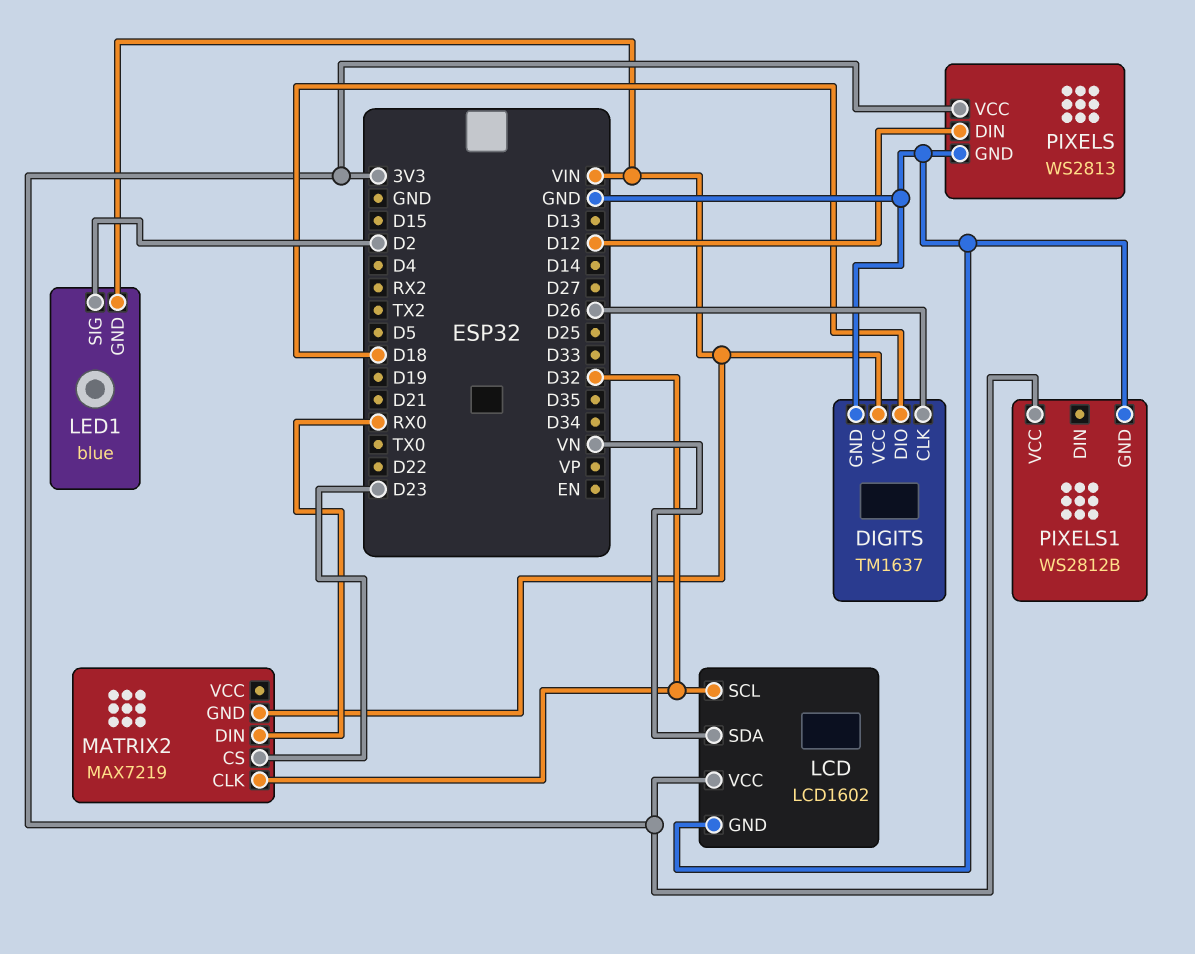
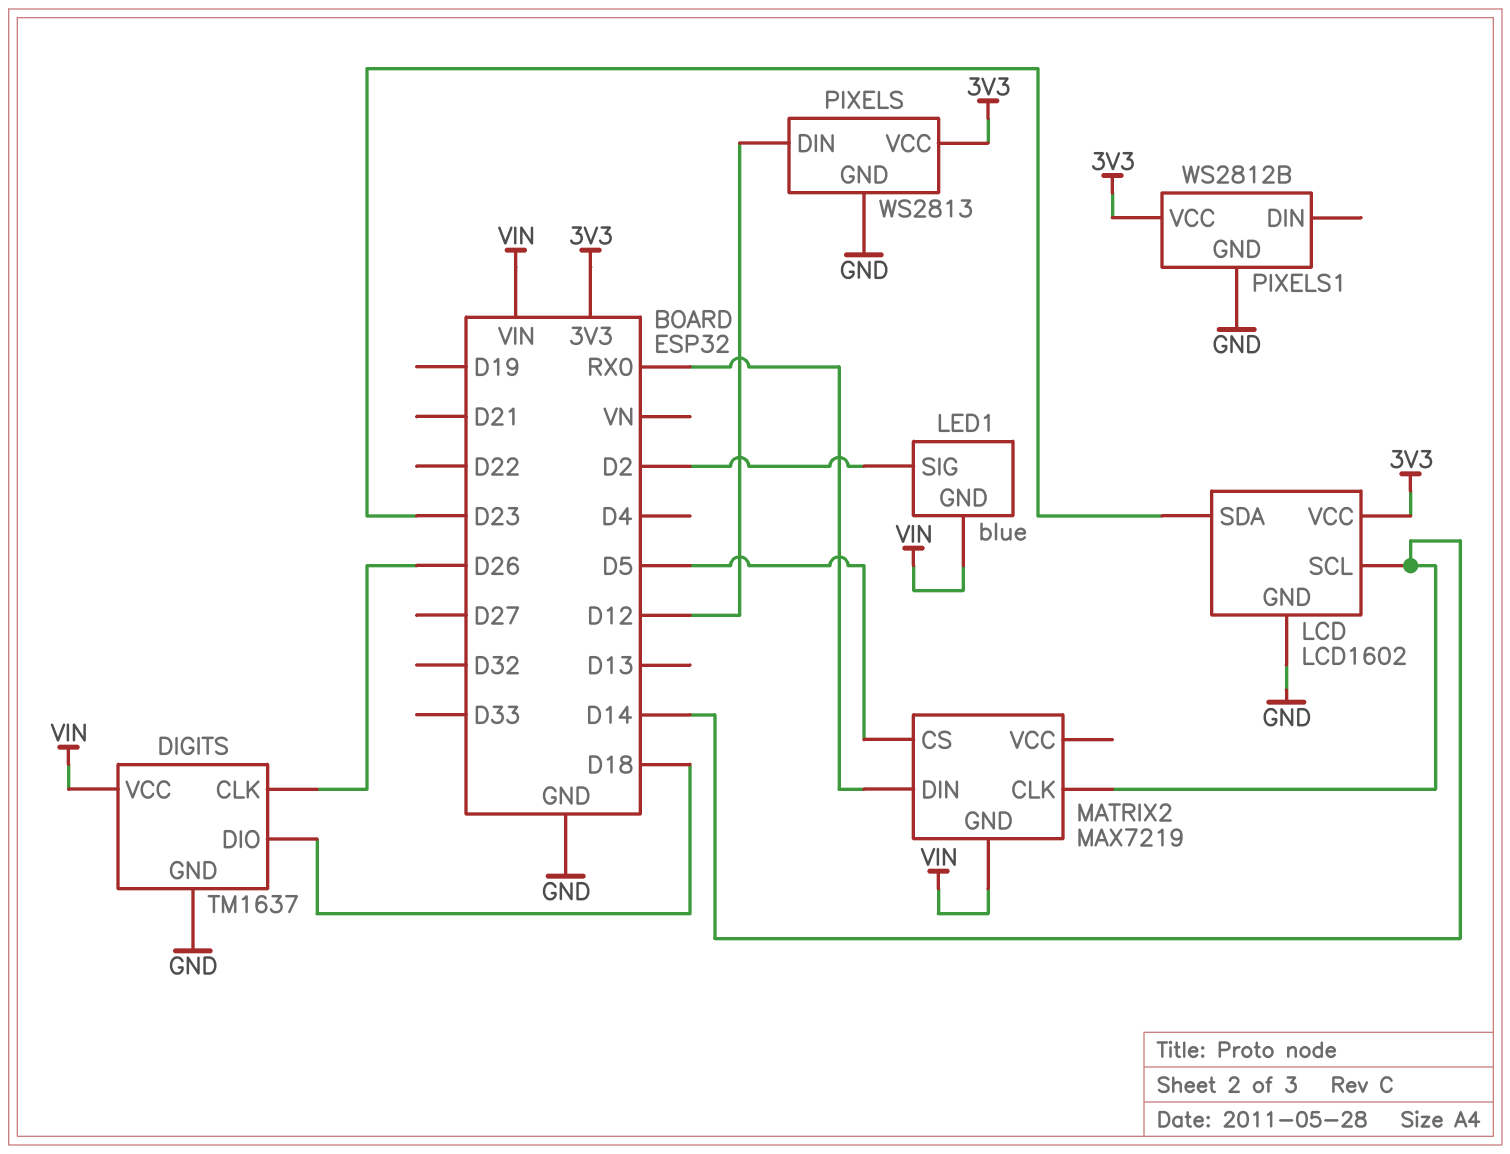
LCD pin SCL: D32 -> D14
LCD pin SDA: VN -> D23
MATRIX2 pin CLK: D32 -> D14
MATRIX2 pin CS: D23 -> D5

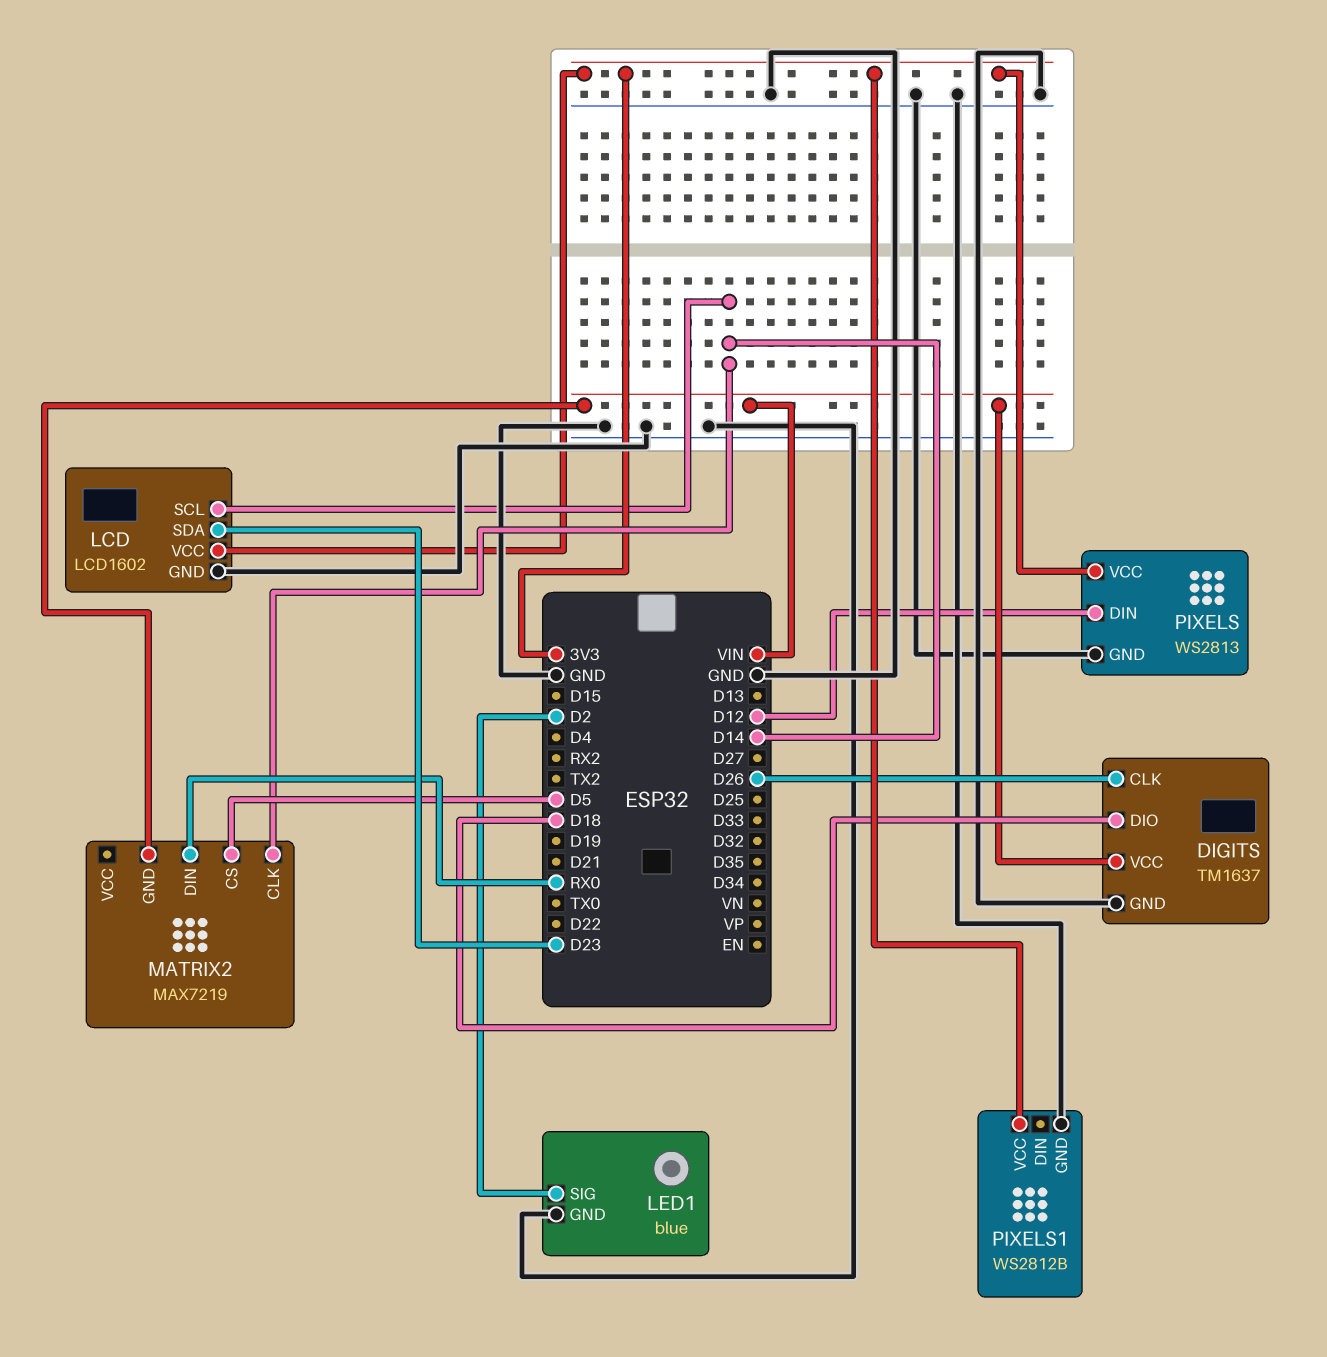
LED1 pin GND: VIN -> GND

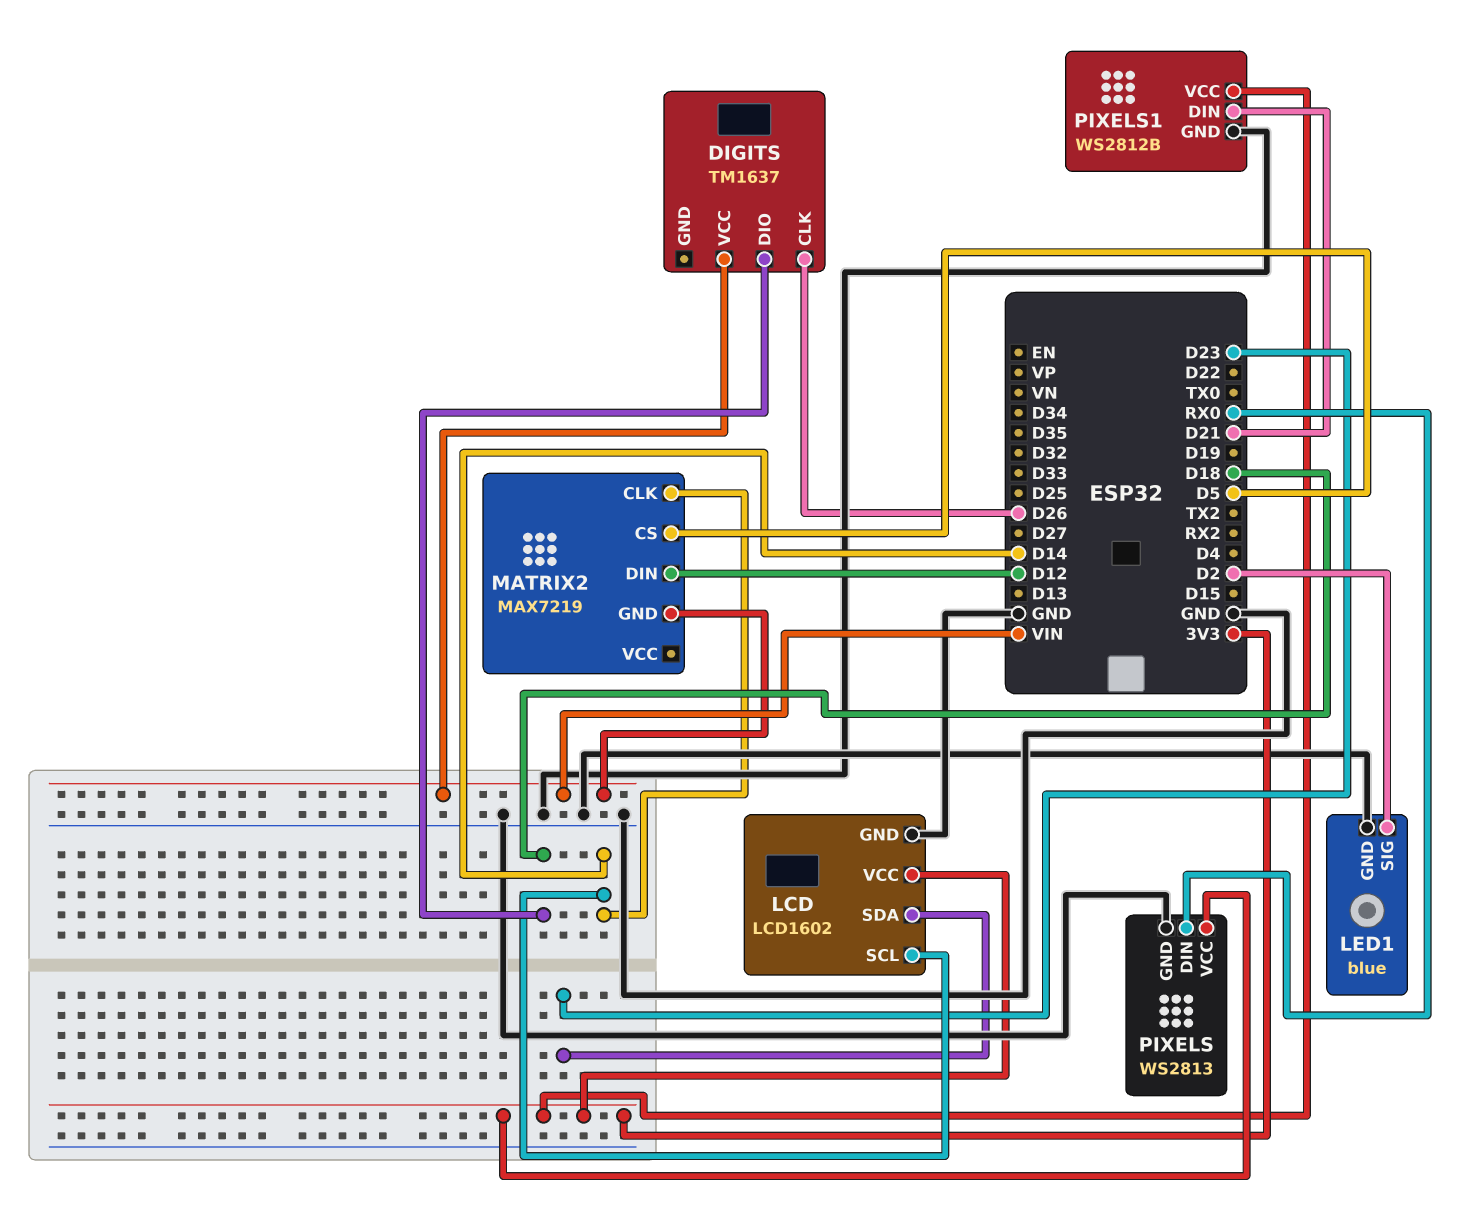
DIGITS pin GND: GND -> none
MATRIX2 pin DIN: RX0 -> D12
PIXELS pin DIN: D12 -> RX0
PIXELS1 pin DIN: none -> D21

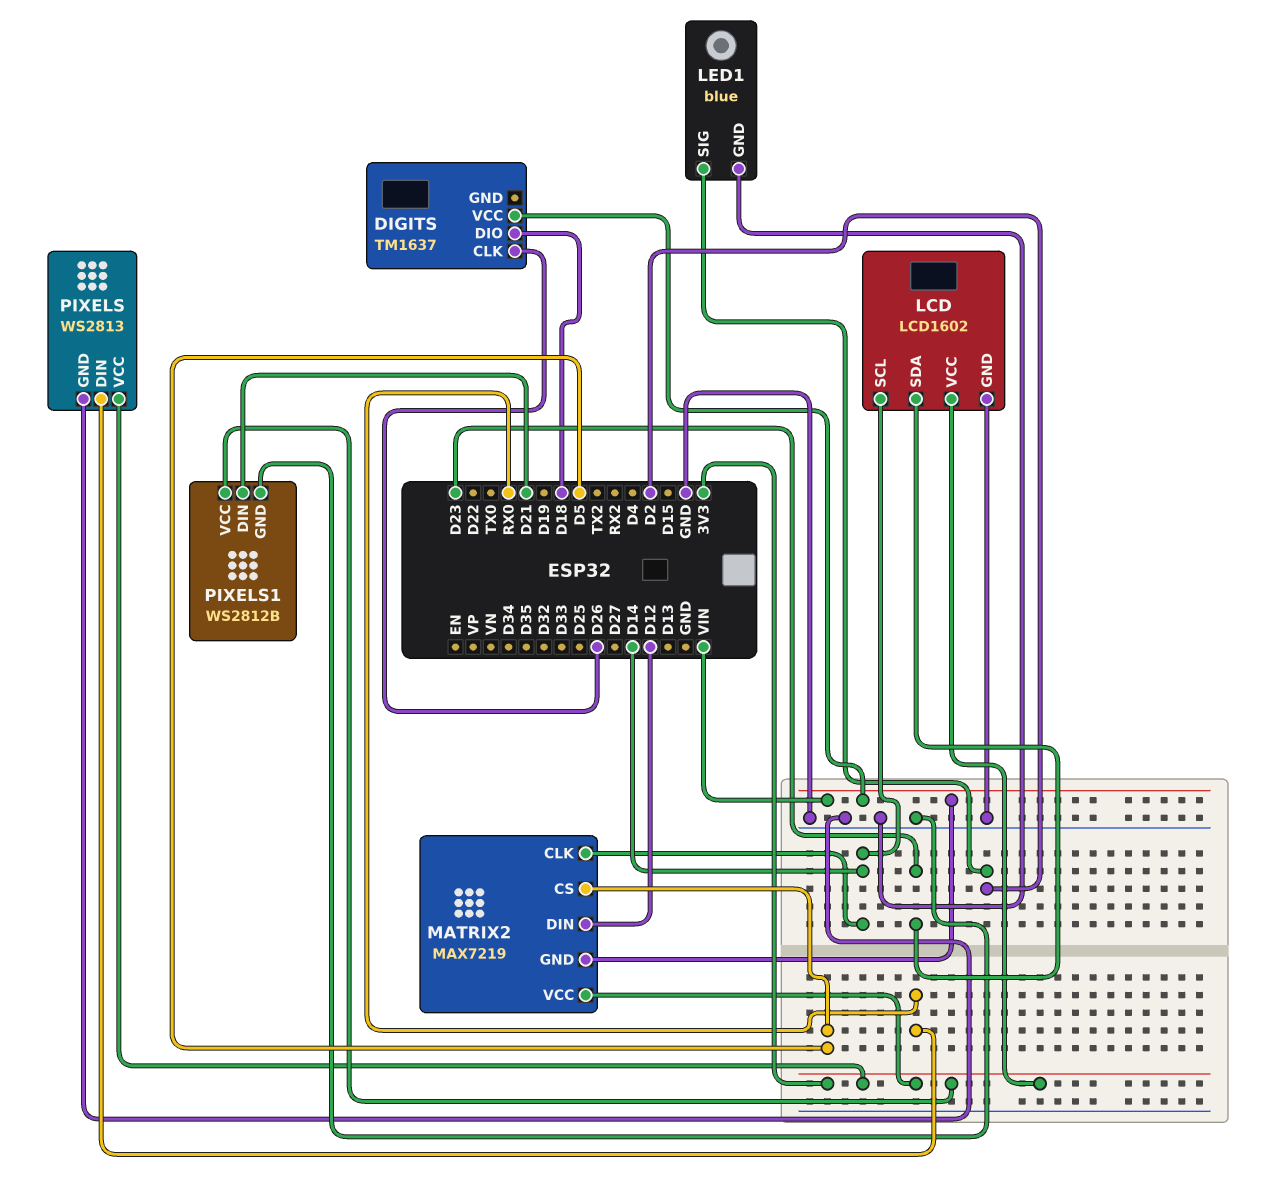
MATRIX2 pin VCC: none -> 3V3

